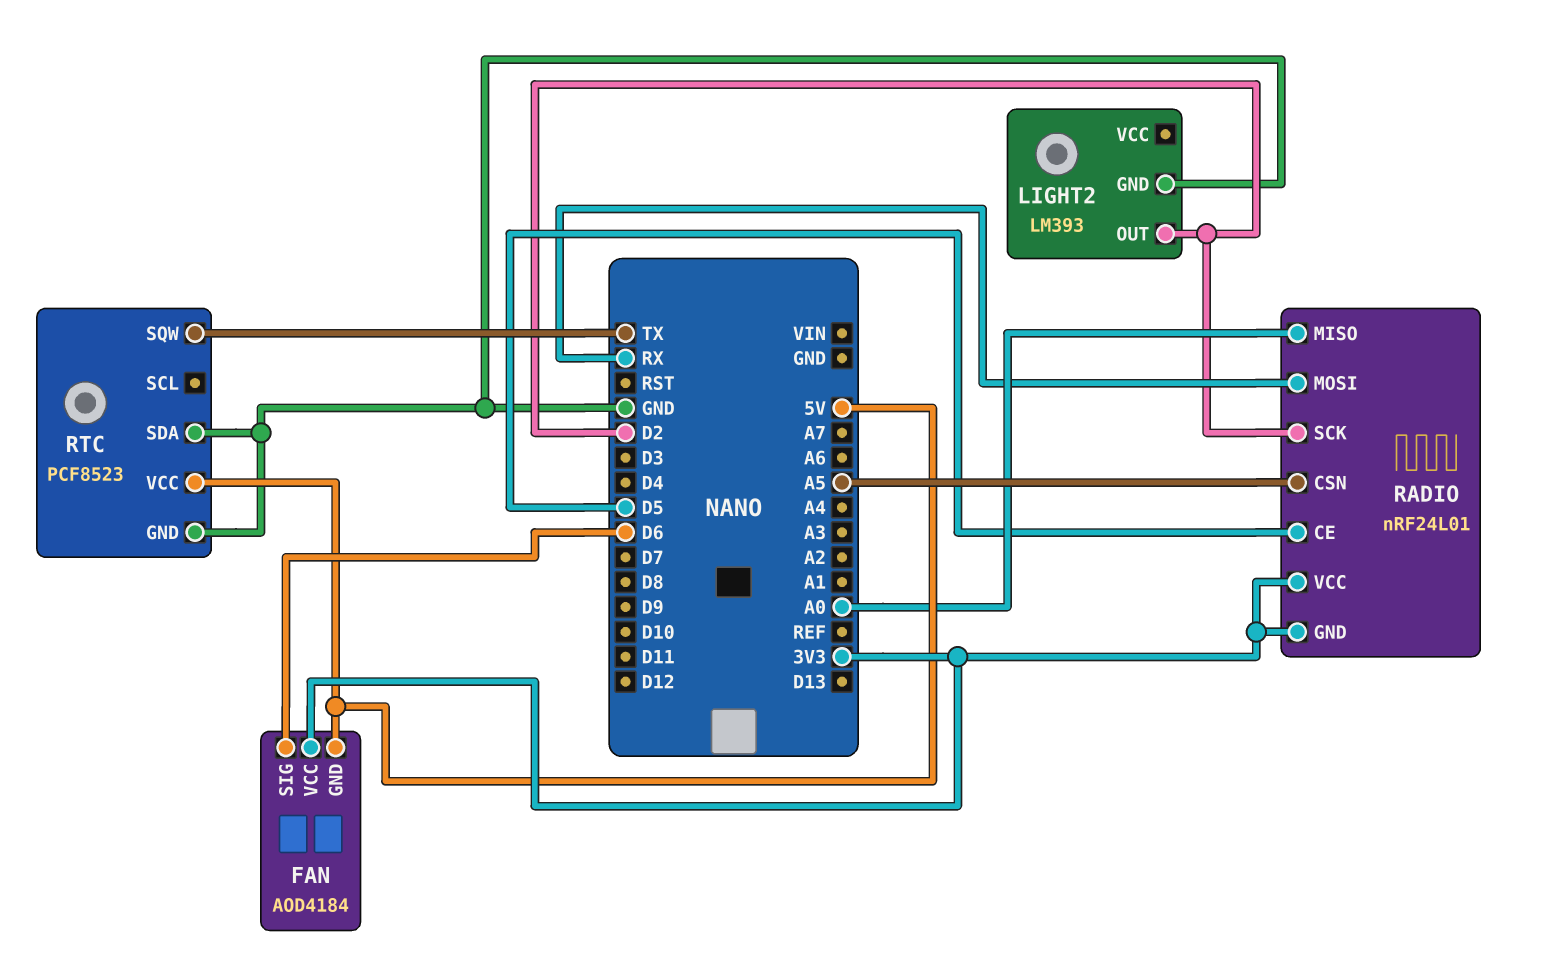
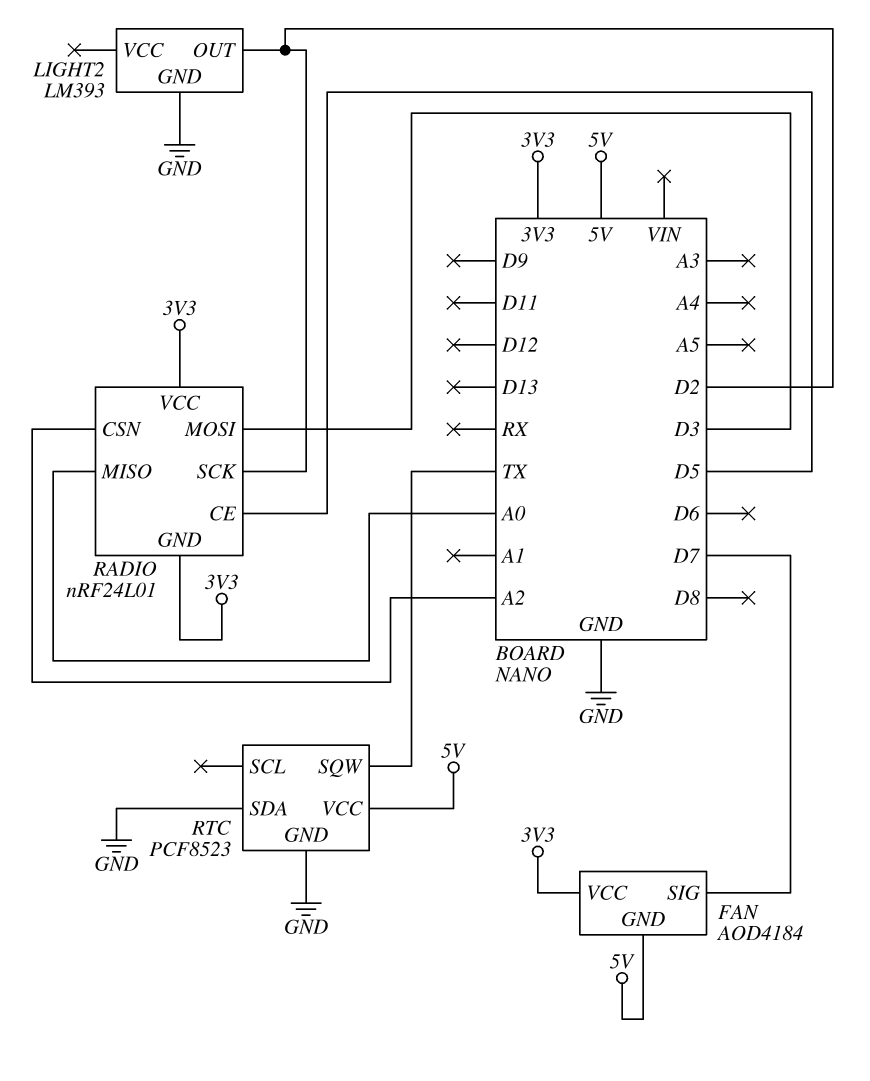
FAN pin SIG: D6 -> D7
RADIO pin CSN: A5 -> A2
RADIO pin MOSI: RX -> D3

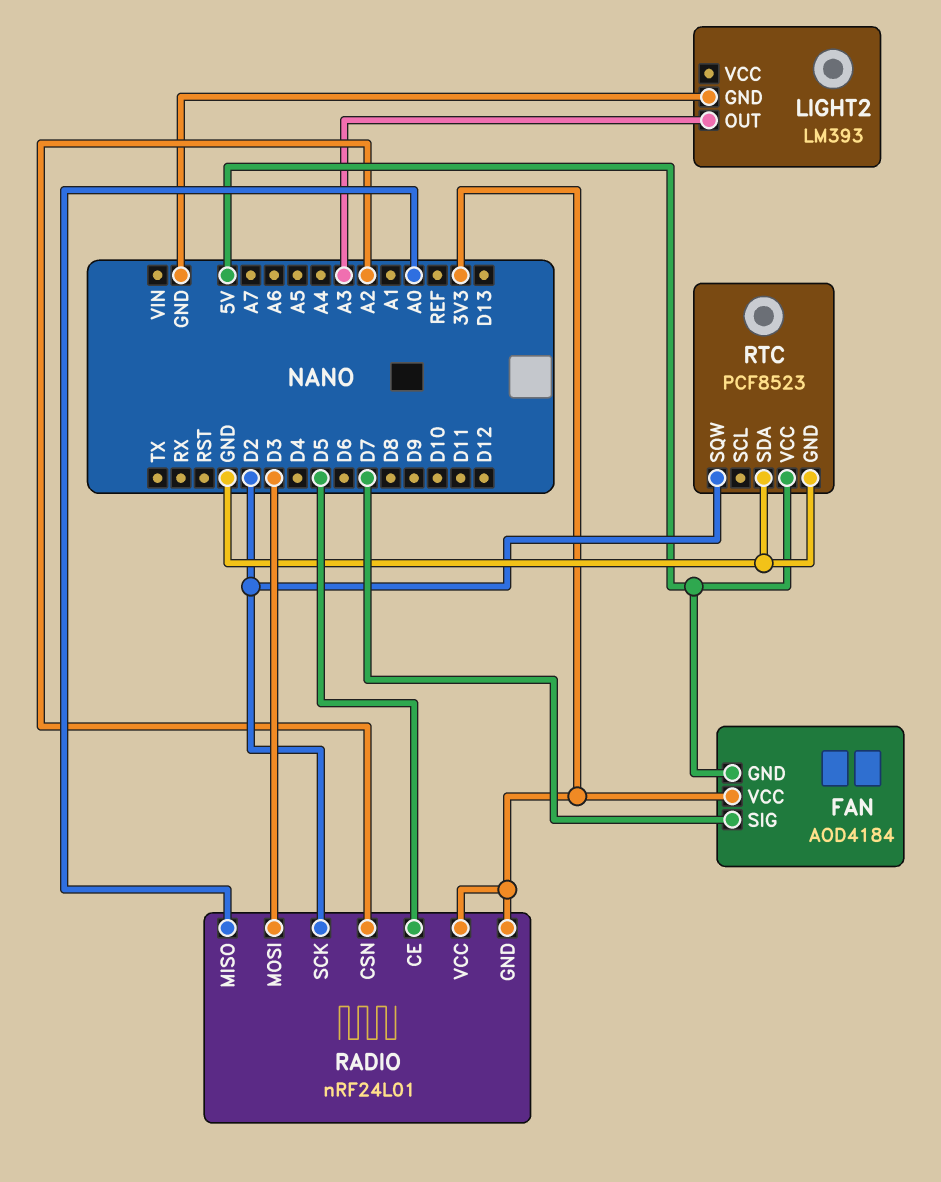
LIGHT2 pin OUT: D2 -> A3
RTC pin SQW: TX -> D2

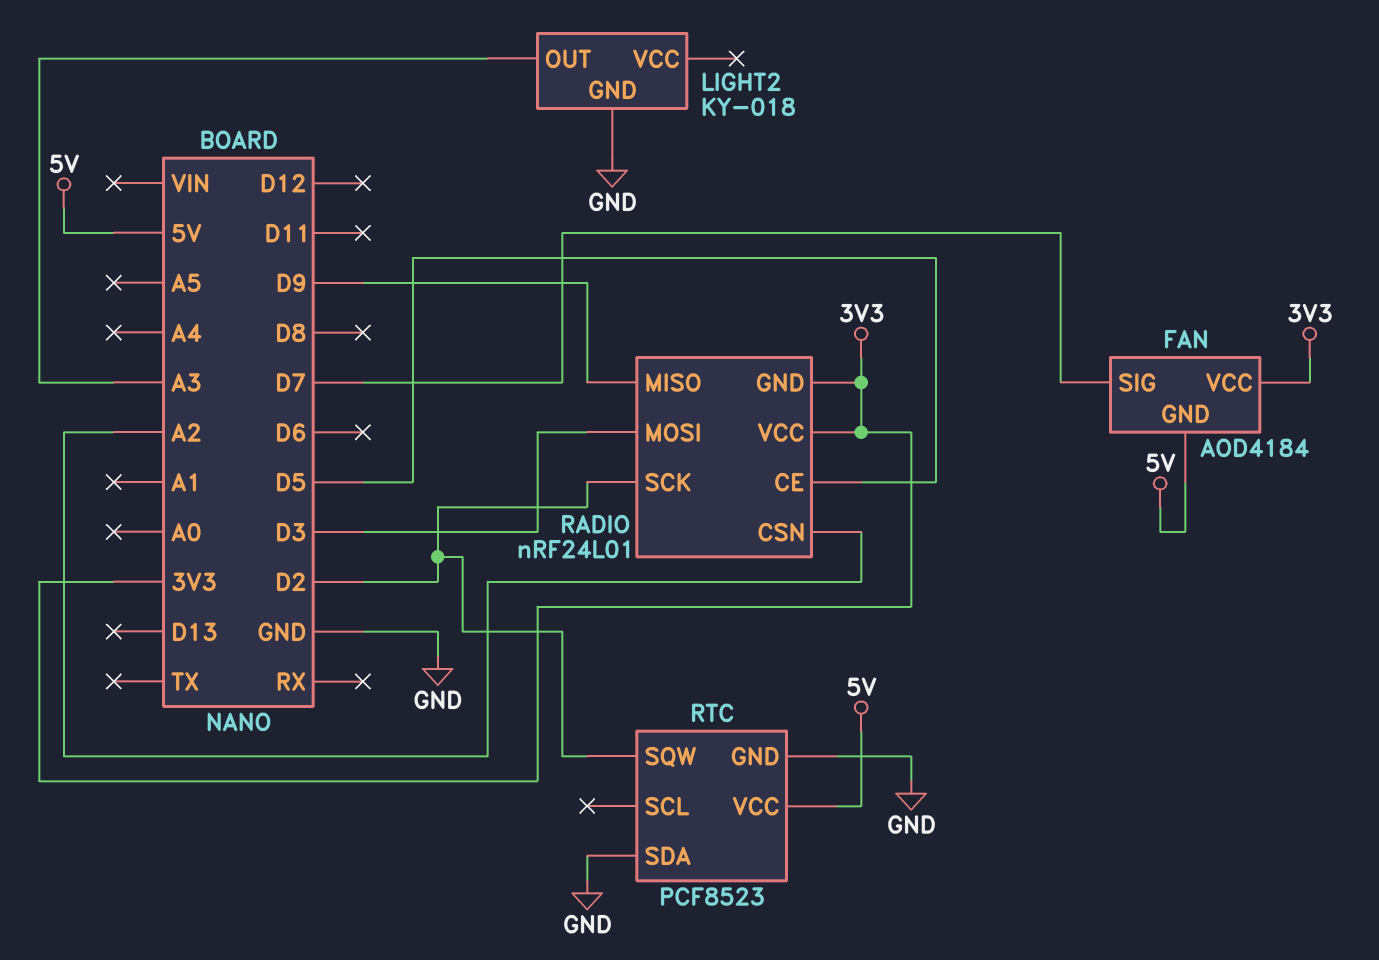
LIGHT2: LM393 -> KY-018
RADIO pin MISO: A0 -> D9

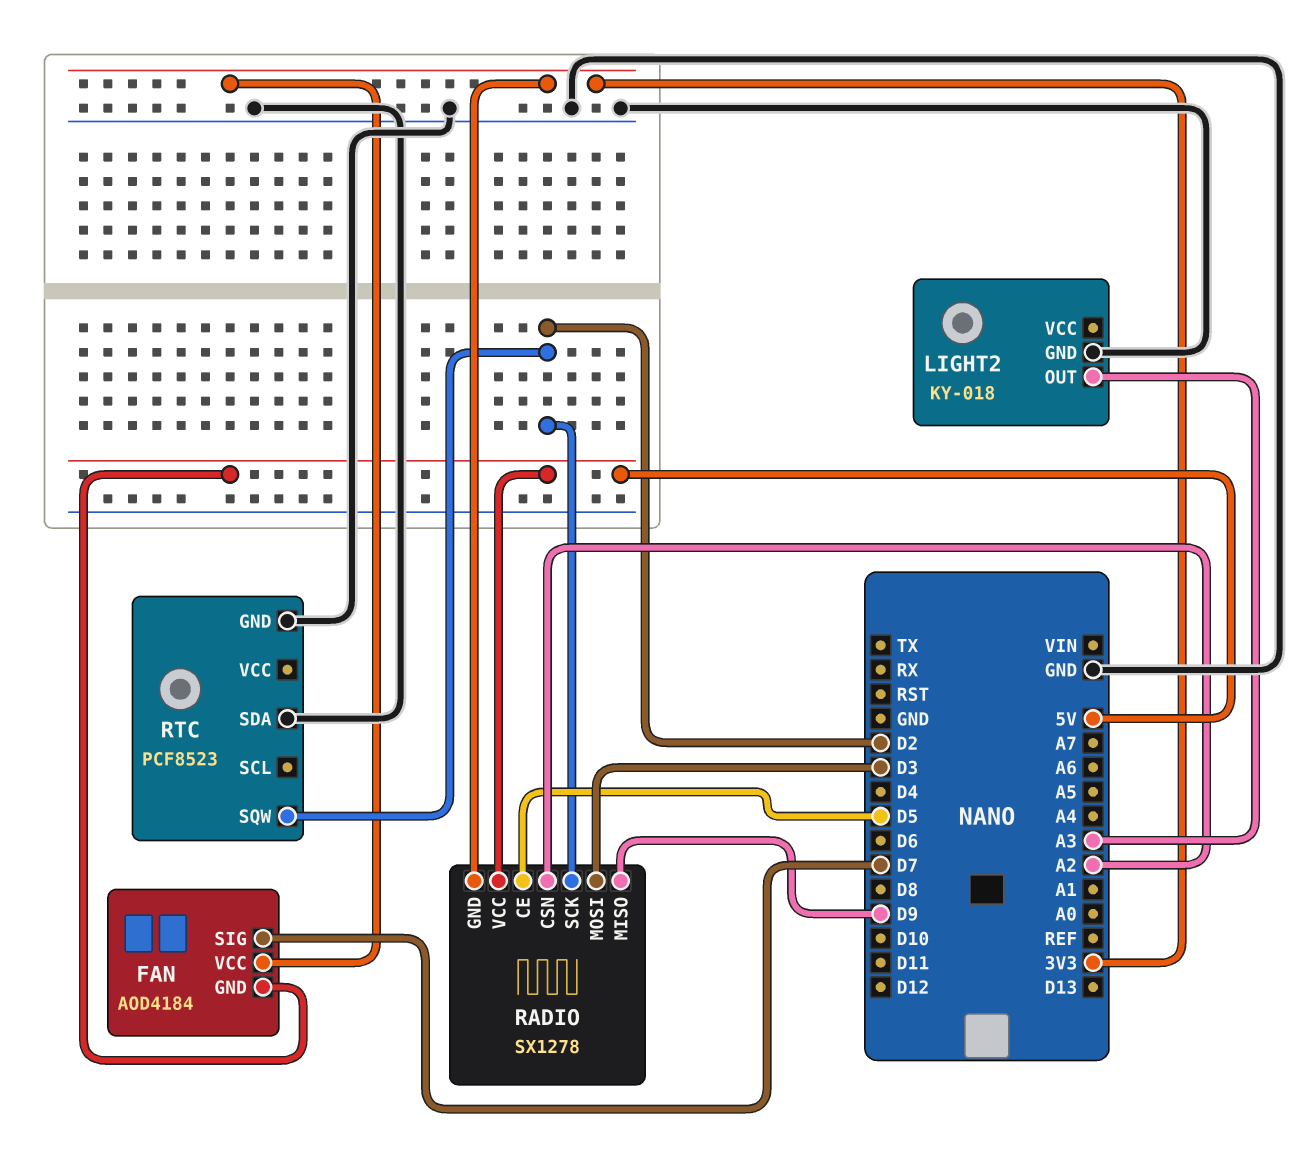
RADIO: nRF24L01 -> SX1278
RADIO pin VCC: 3V3 -> 5V
RTC pin VCC: 5V -> none

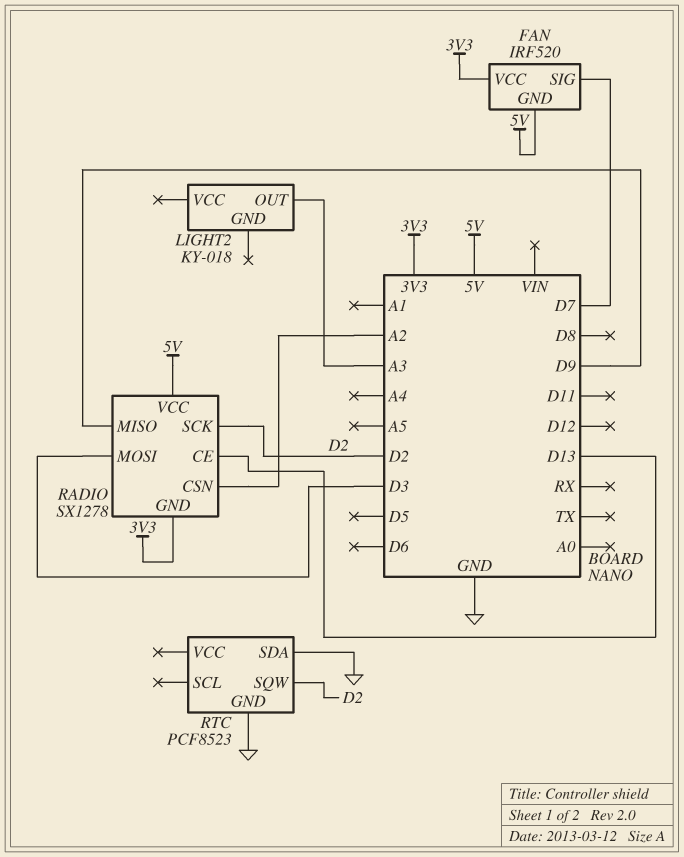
FAN: AOD4184 -> IRF520
LIGHT2 pin GND: GND -> none
RADIO pin CE: D5 -> D13

